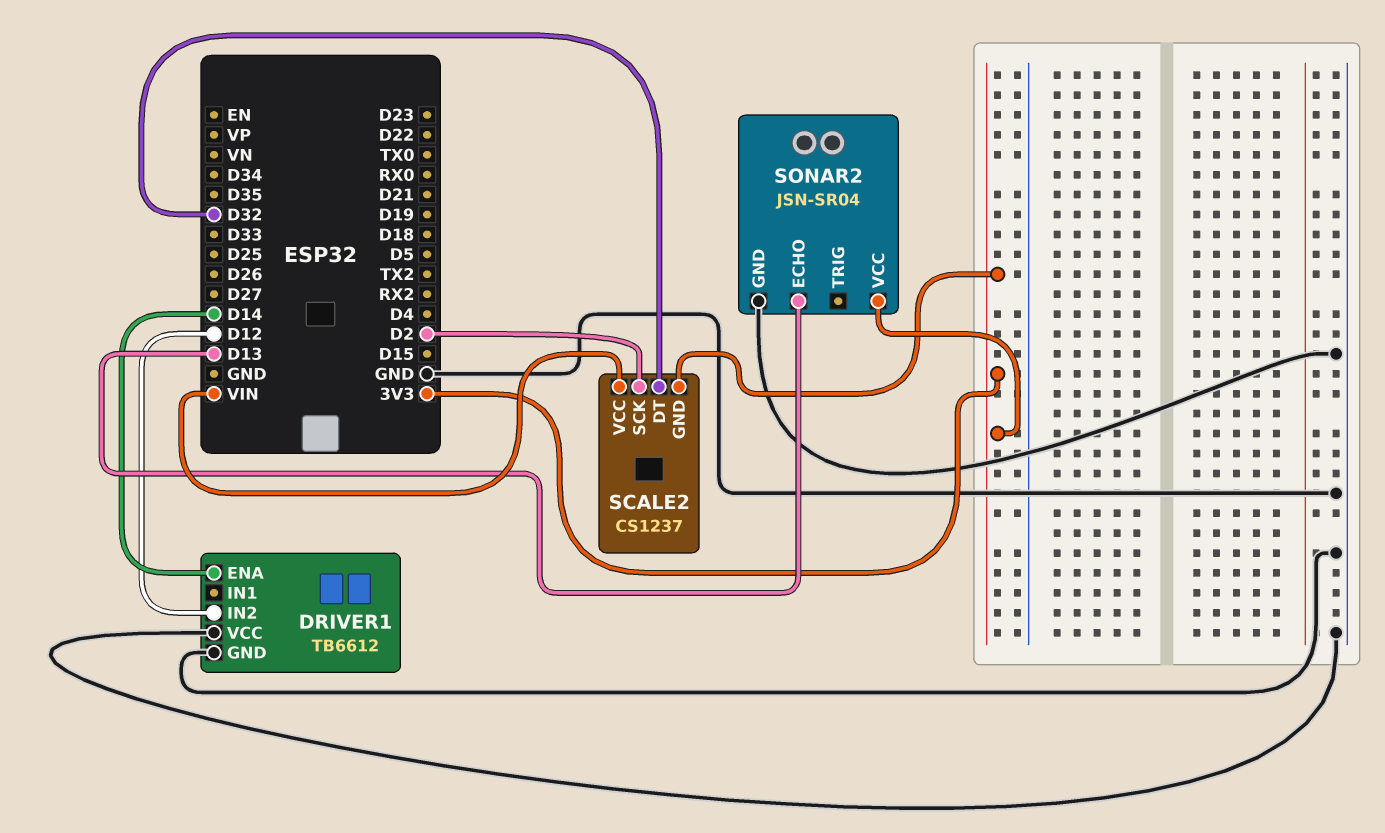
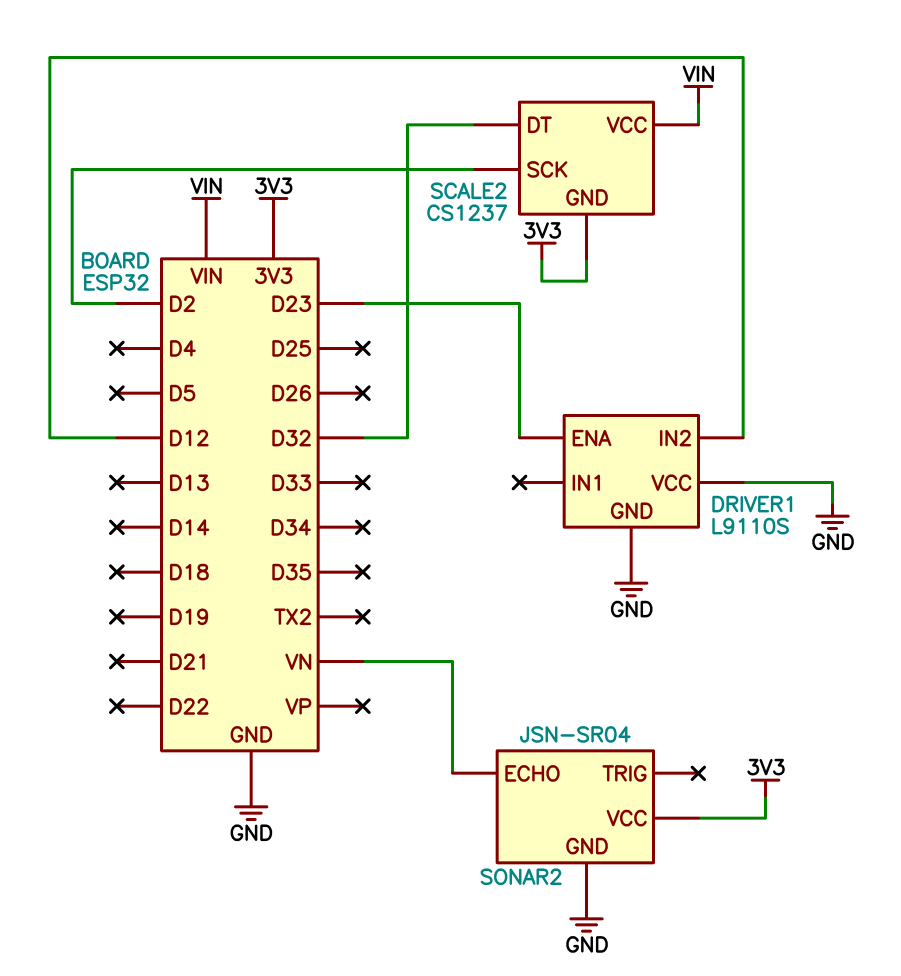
DRIVER1: TB6612 -> L9110S
DRIVER1 pin ENA: D14 -> D23
SONAR2 pin ECHO: D13 -> VN

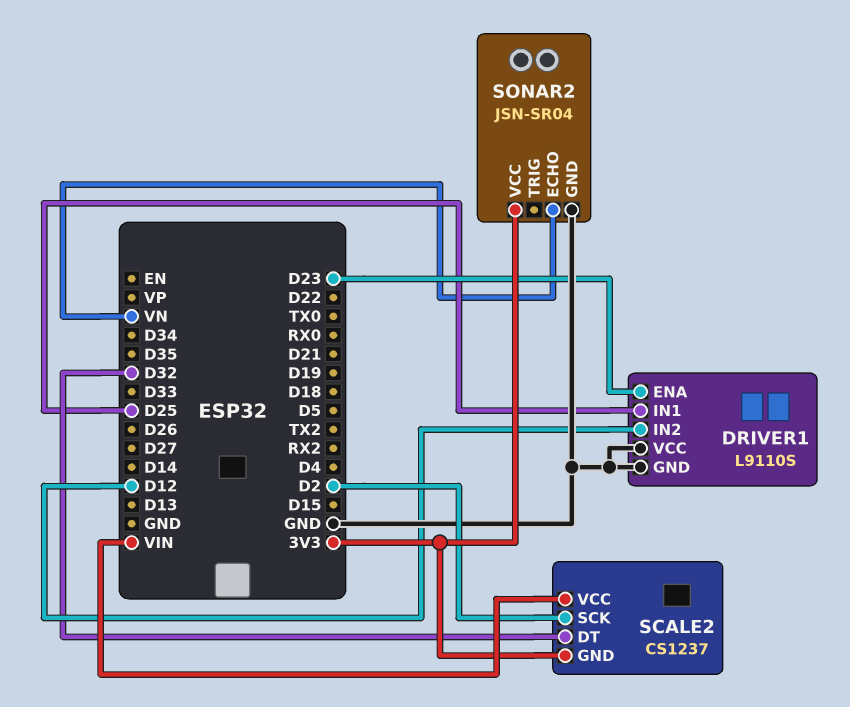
DRIVER1 pin IN1: none -> D25

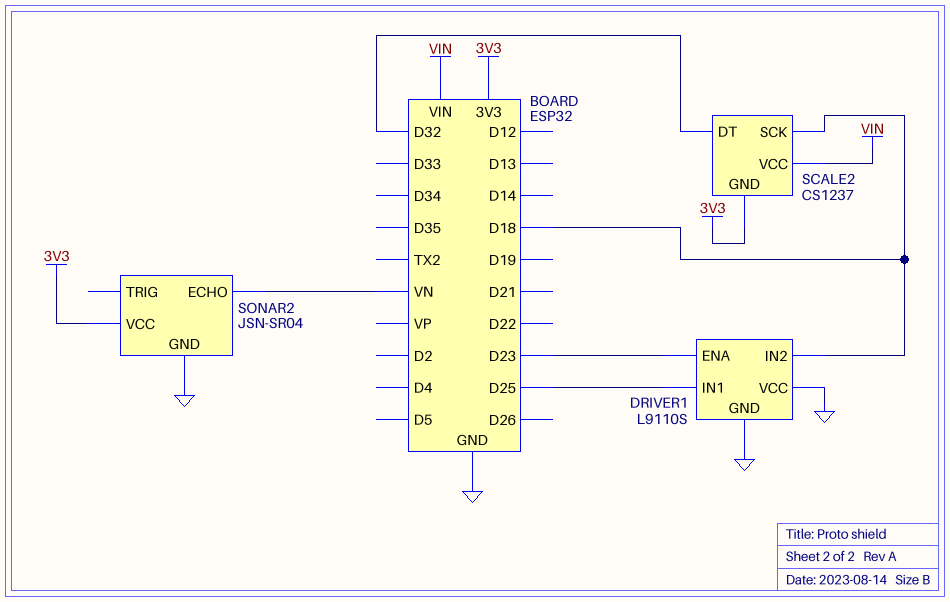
DRIVER1 pin IN2: D12 -> D18
SCALE2 pin SCK: D2 -> D18

